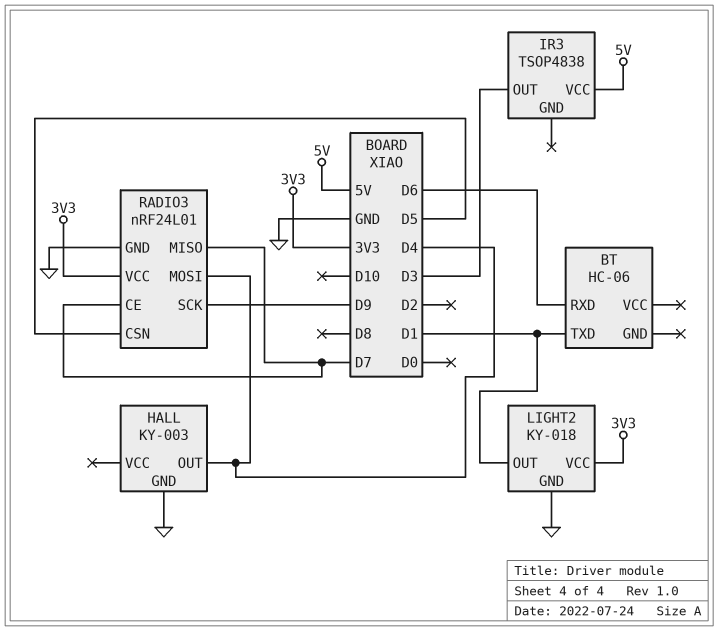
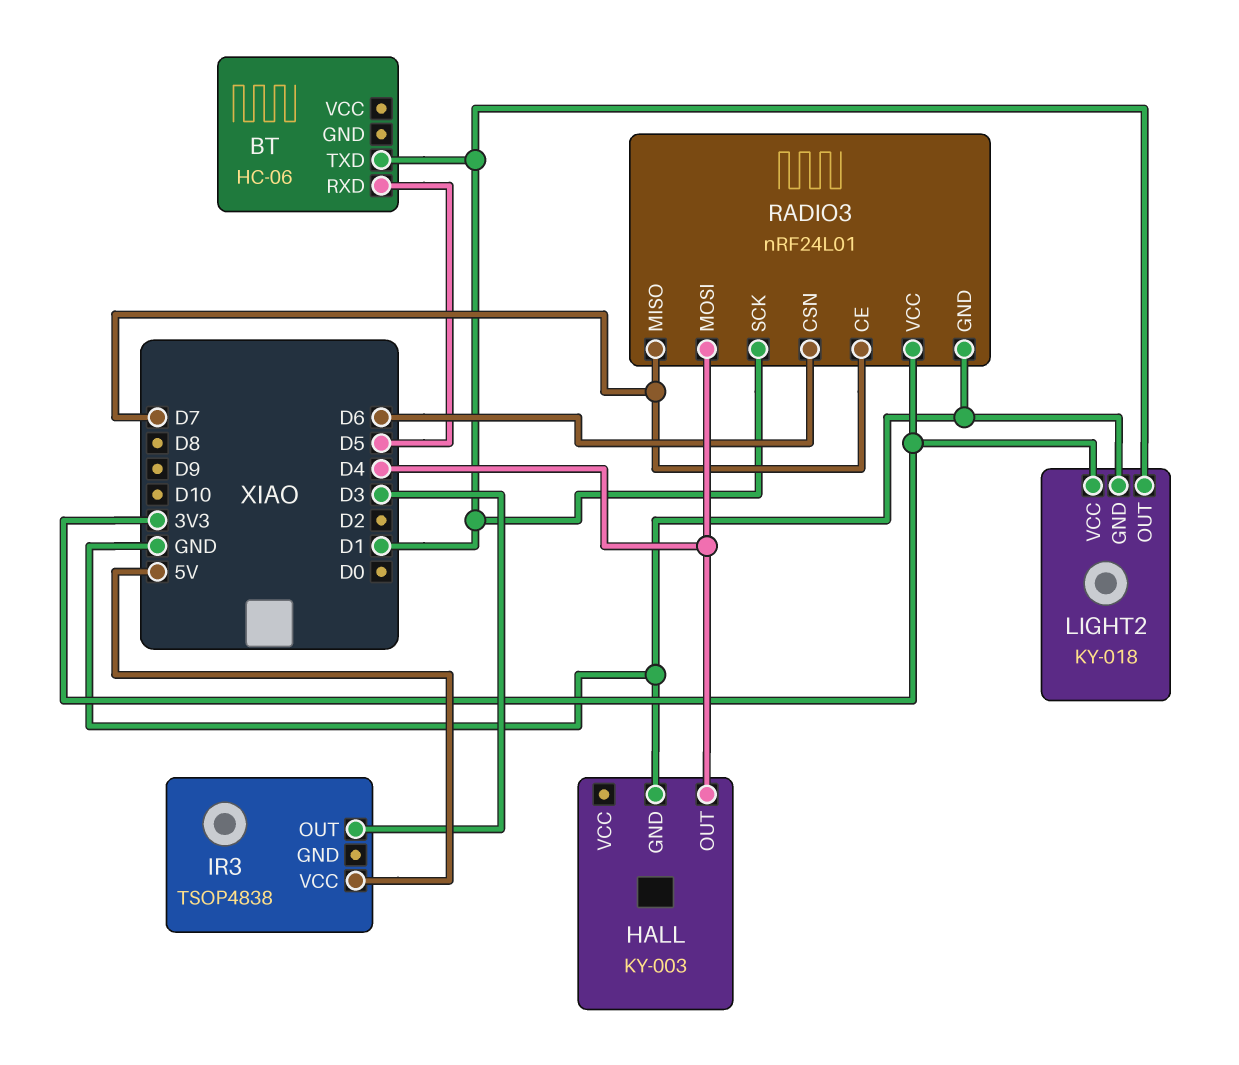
BT pin RXD: D6 -> D5
RADIO3 pin CSN: D5 -> D6
RADIO3 pin SCK: D9 -> D1

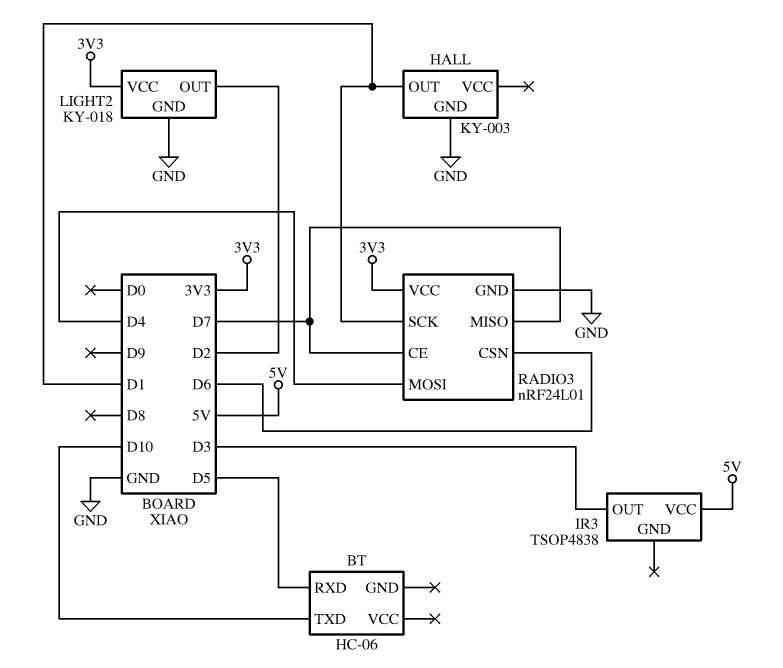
BT pin TXD: D1 -> D10
HALL pin OUT: D4 -> D1
LIGHT2 pin OUT: D1 -> D2

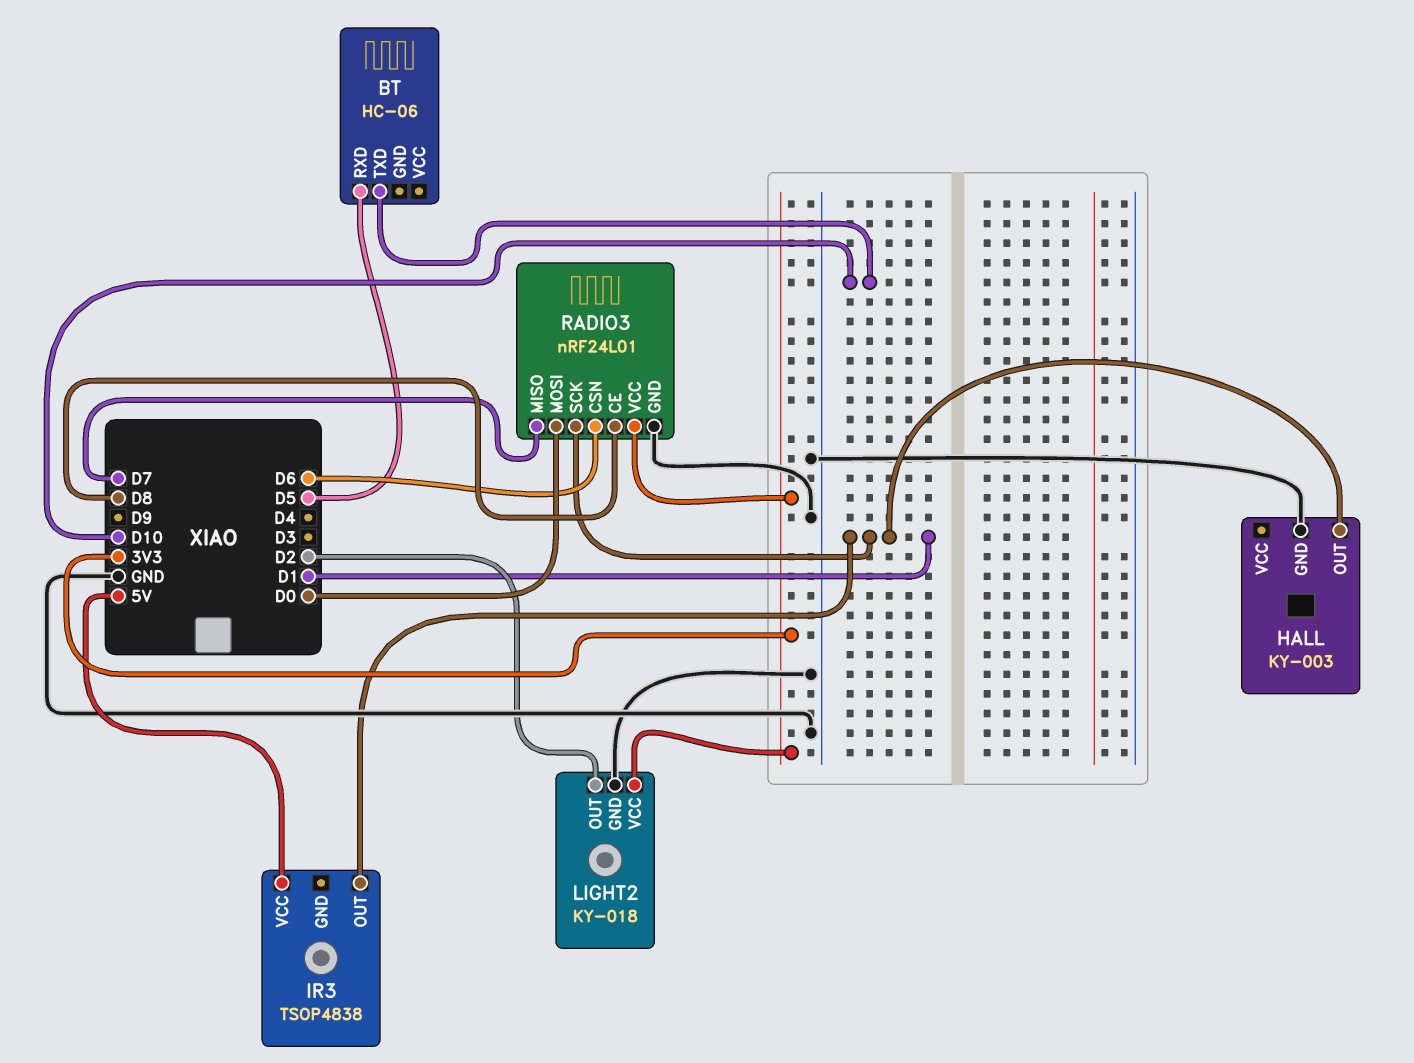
IR3 pin OUT: D3 -> D1
RADIO3 pin CE: D7 -> D8
RADIO3 pin MOSI: D4 -> D0

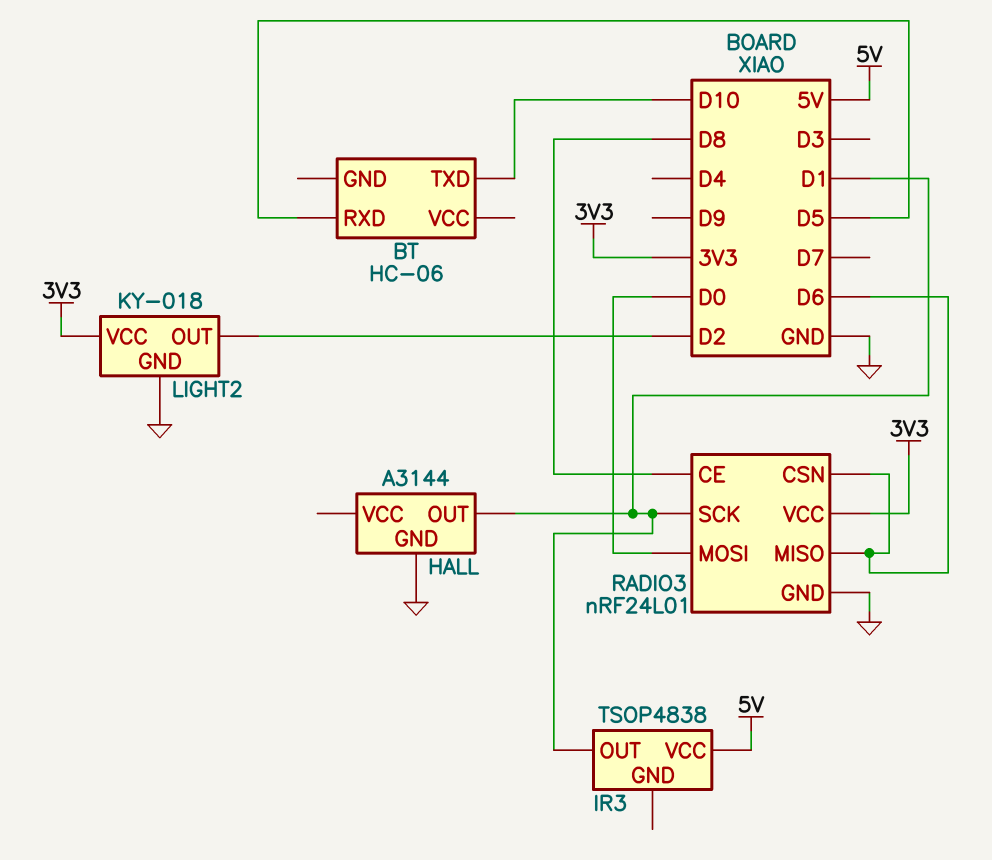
HALL: KY-003 -> A3144
RADIO3 pin MISO: D7 -> D6

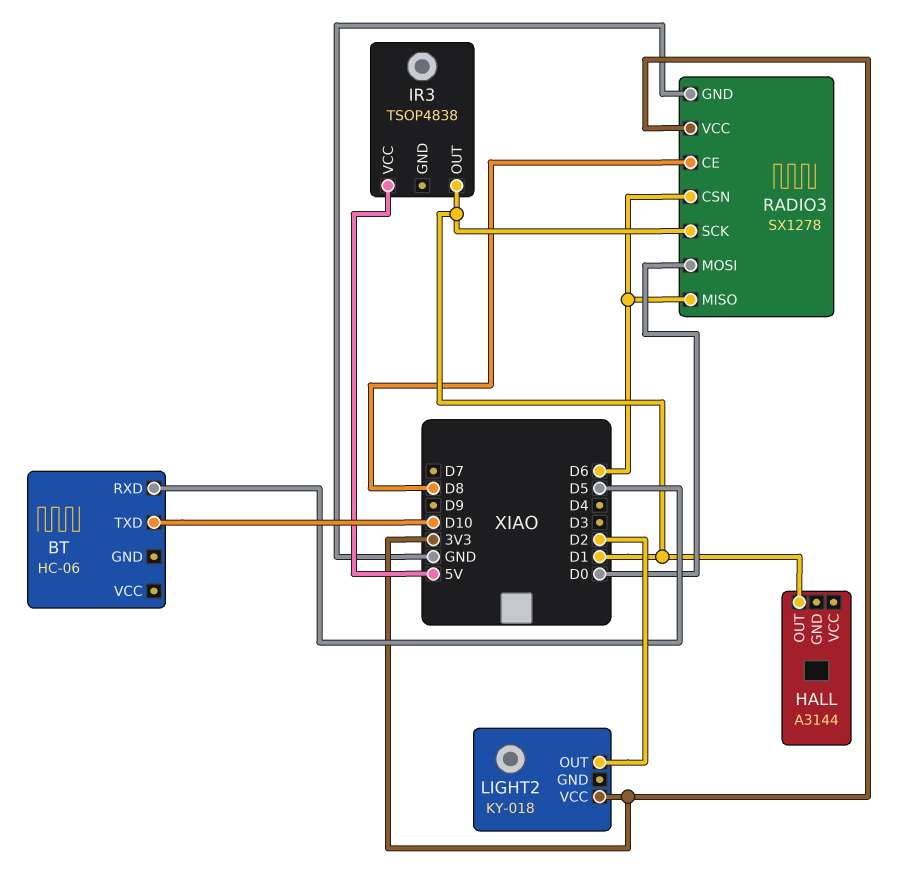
HALL pin GND: GND -> none
LIGHT2 pin GND: GND -> none
RADIO3: nRF24L01 -> SX1278

